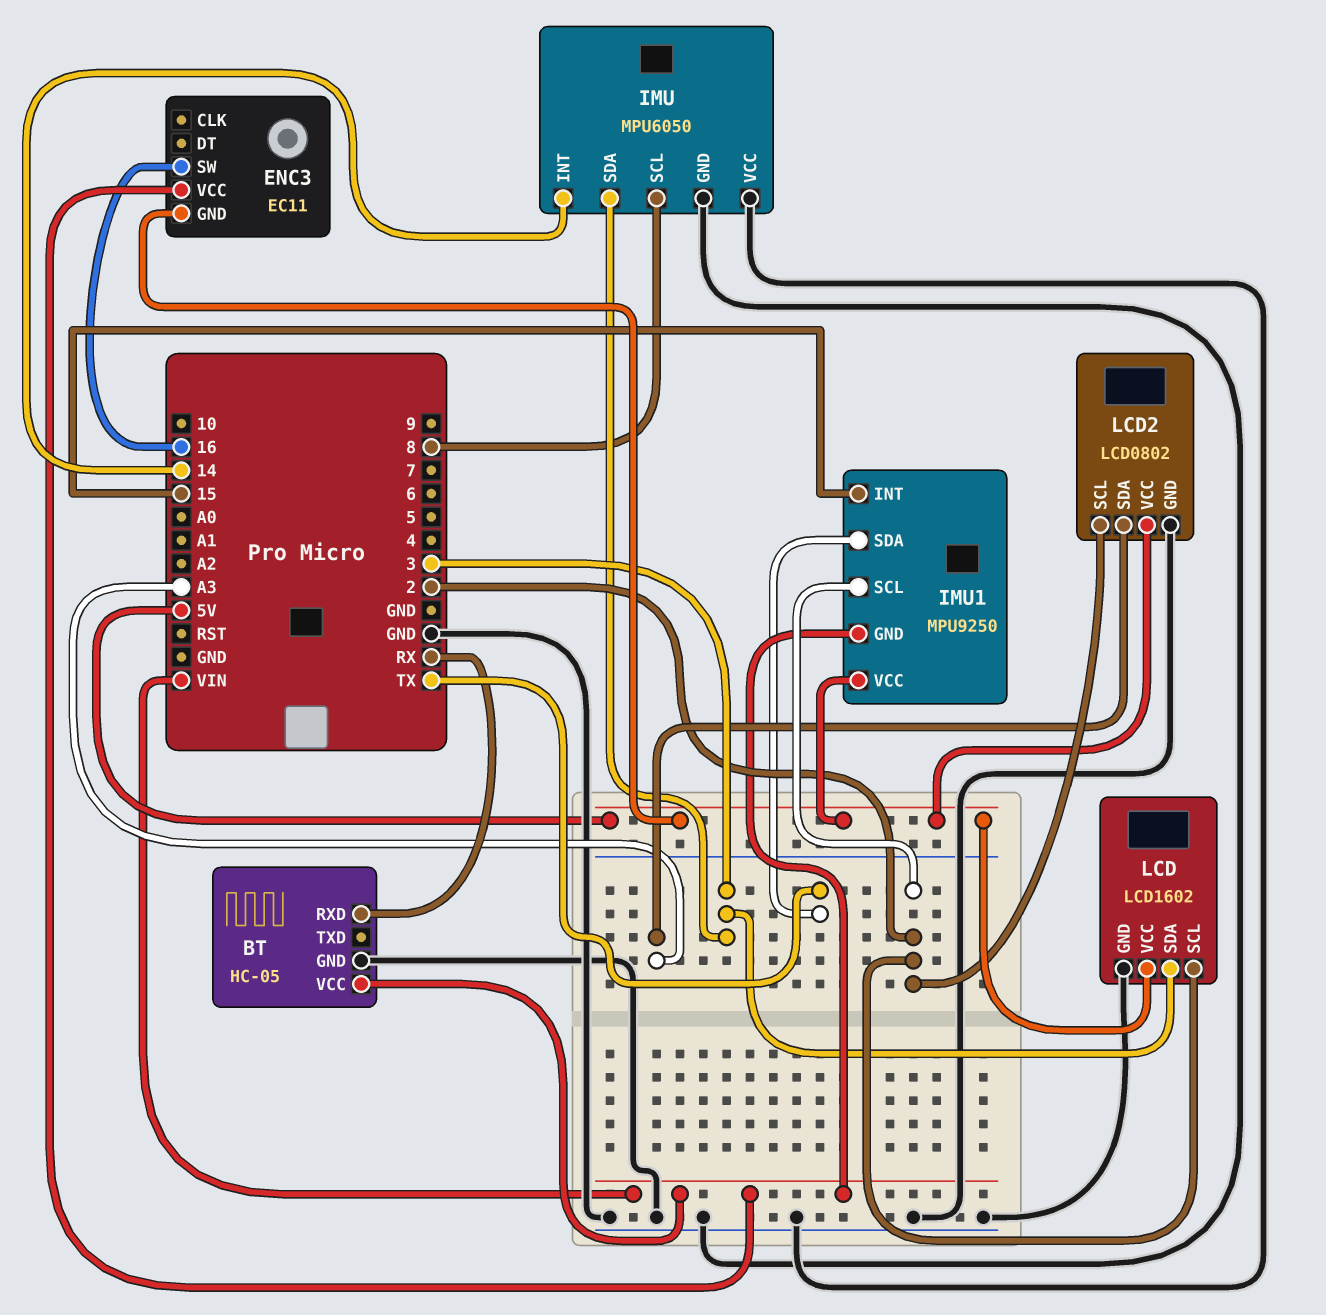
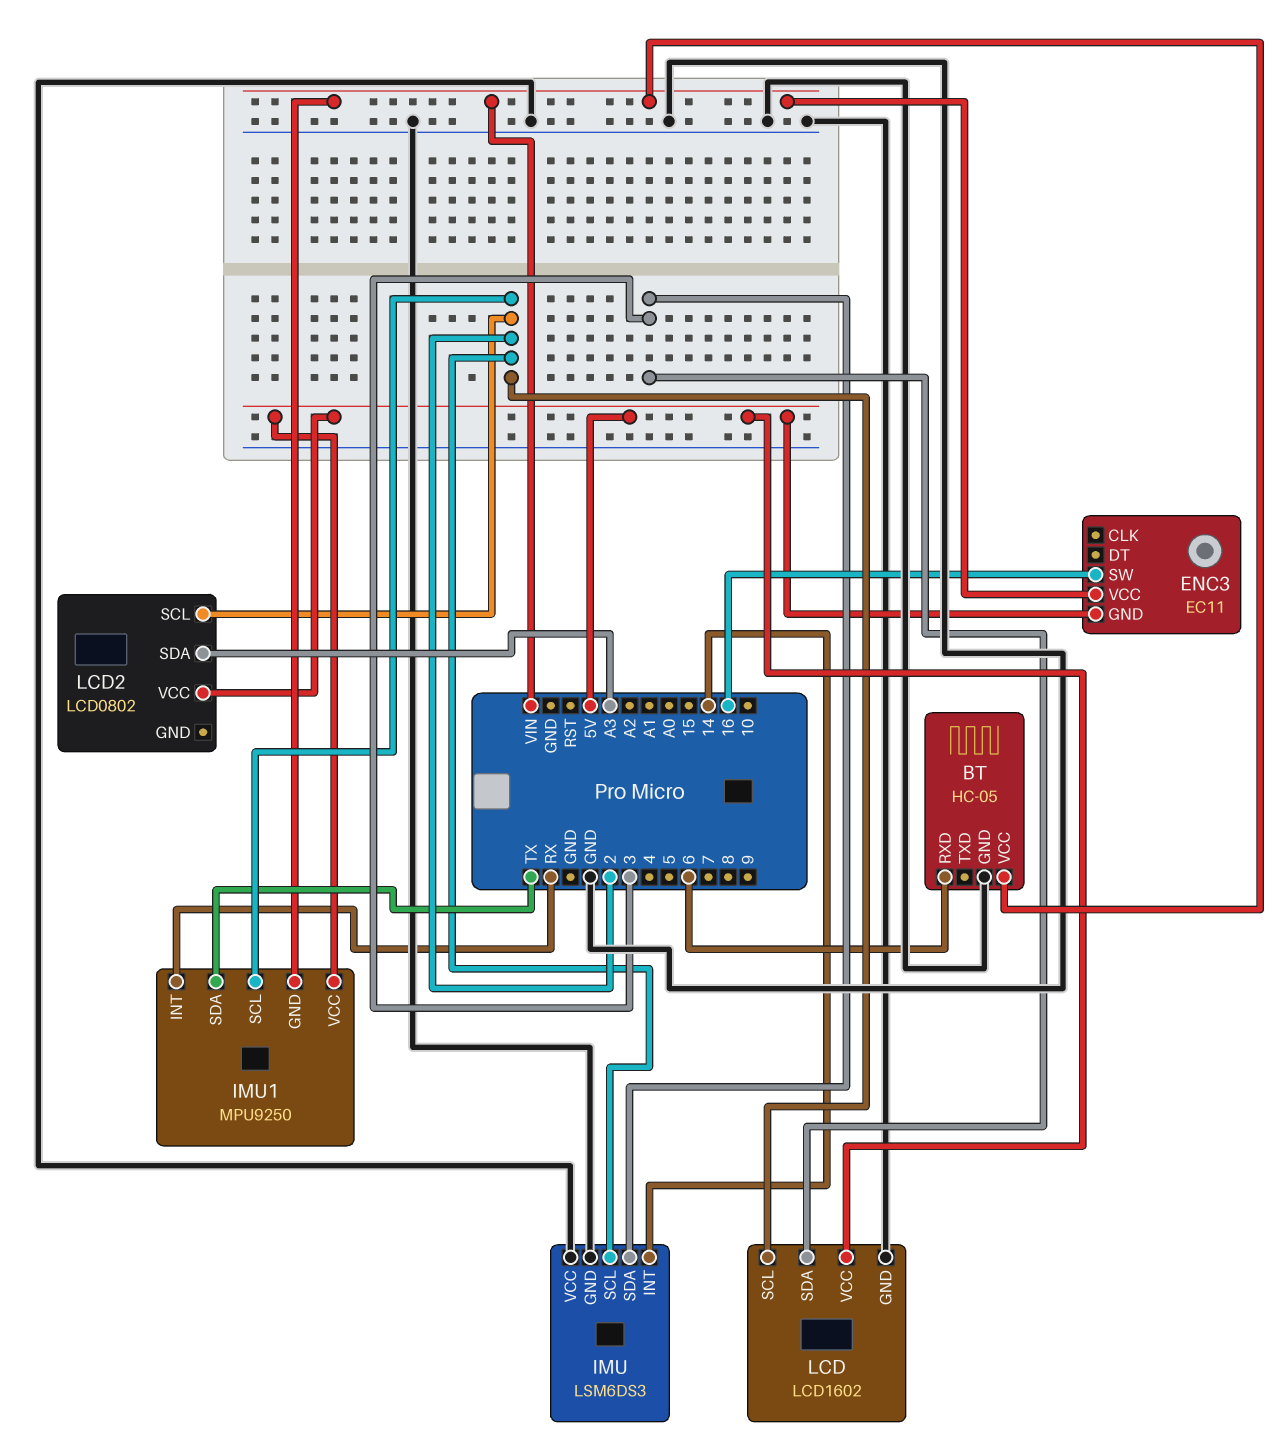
BT pin RXD: RX -> 6
IMU: MPU6050 -> LSM6DS3
IMU pin SCL: 8 -> 2
IMU1 pin INT: 15 -> RX
LCD2 pin GND: GND -> none

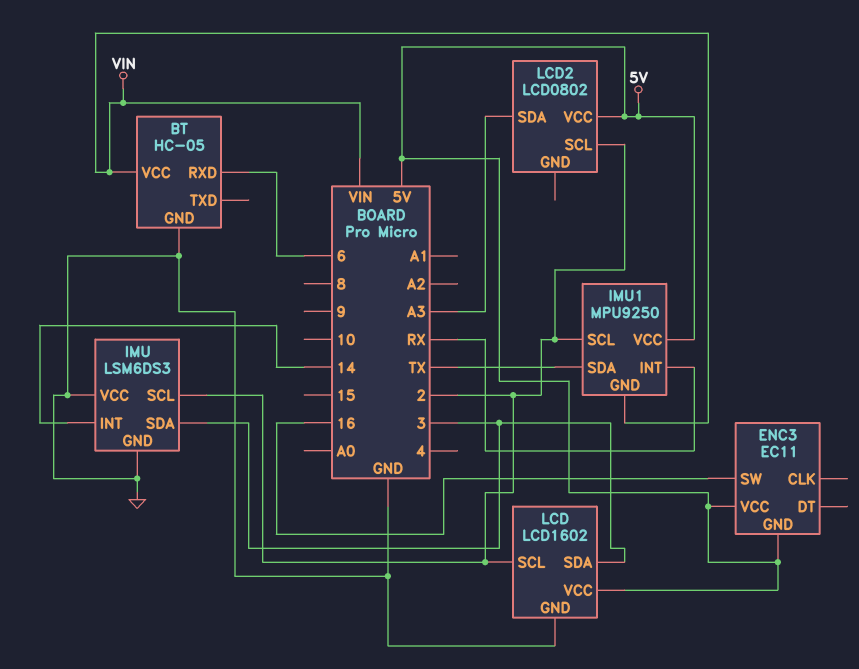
ENC3 pin VCC: VIN -> 5V

